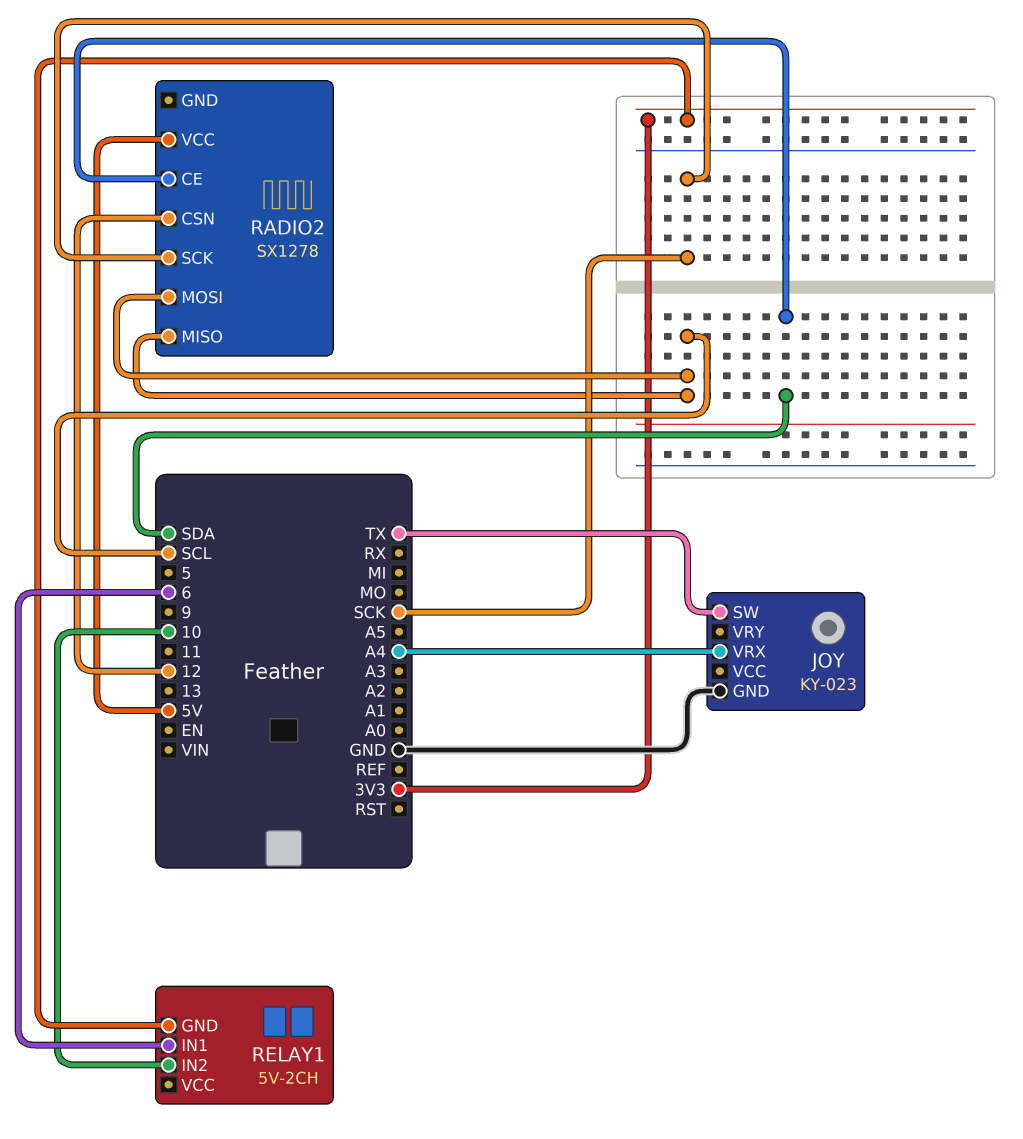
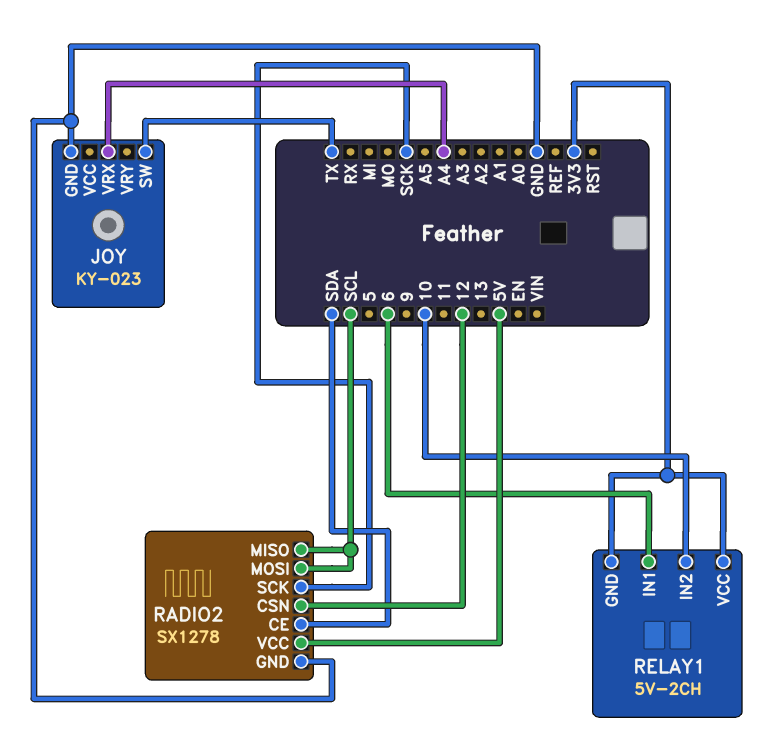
RADIO2 pin GND: none -> GND
RELAY1 pin VCC: none -> 3V3

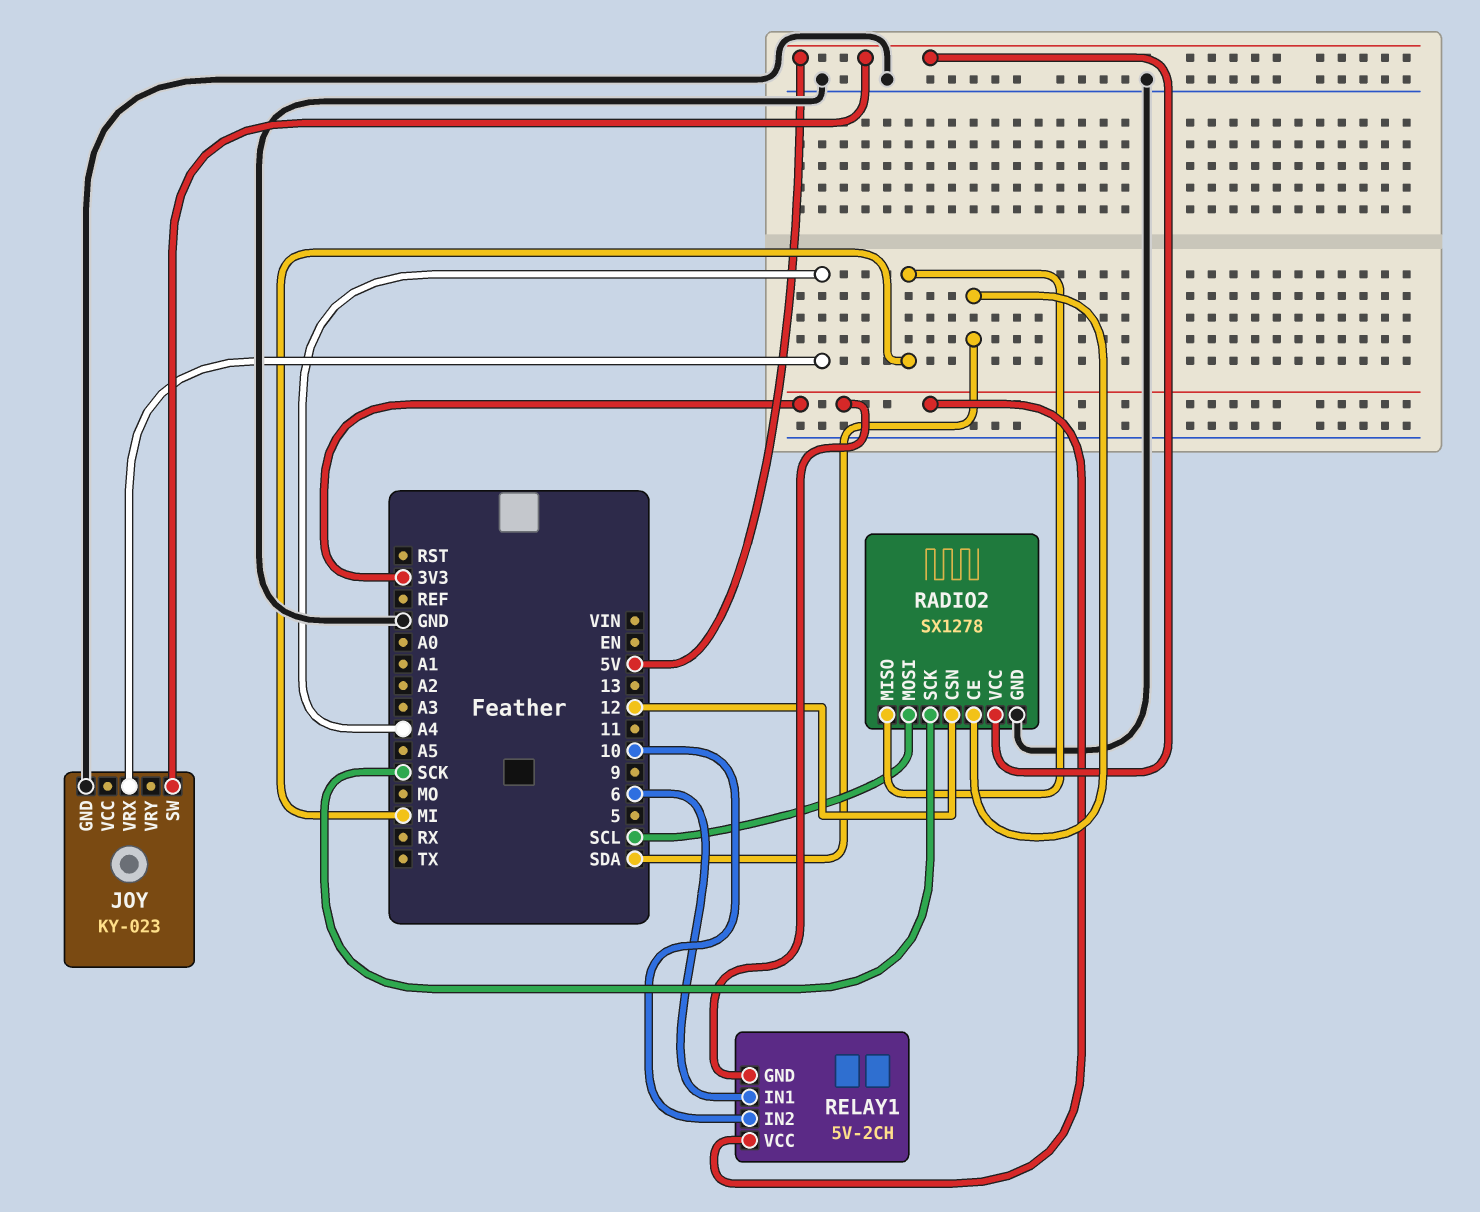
JOY pin SW: TX -> 5V
RADIO2 pin MISO: SCL -> MI

